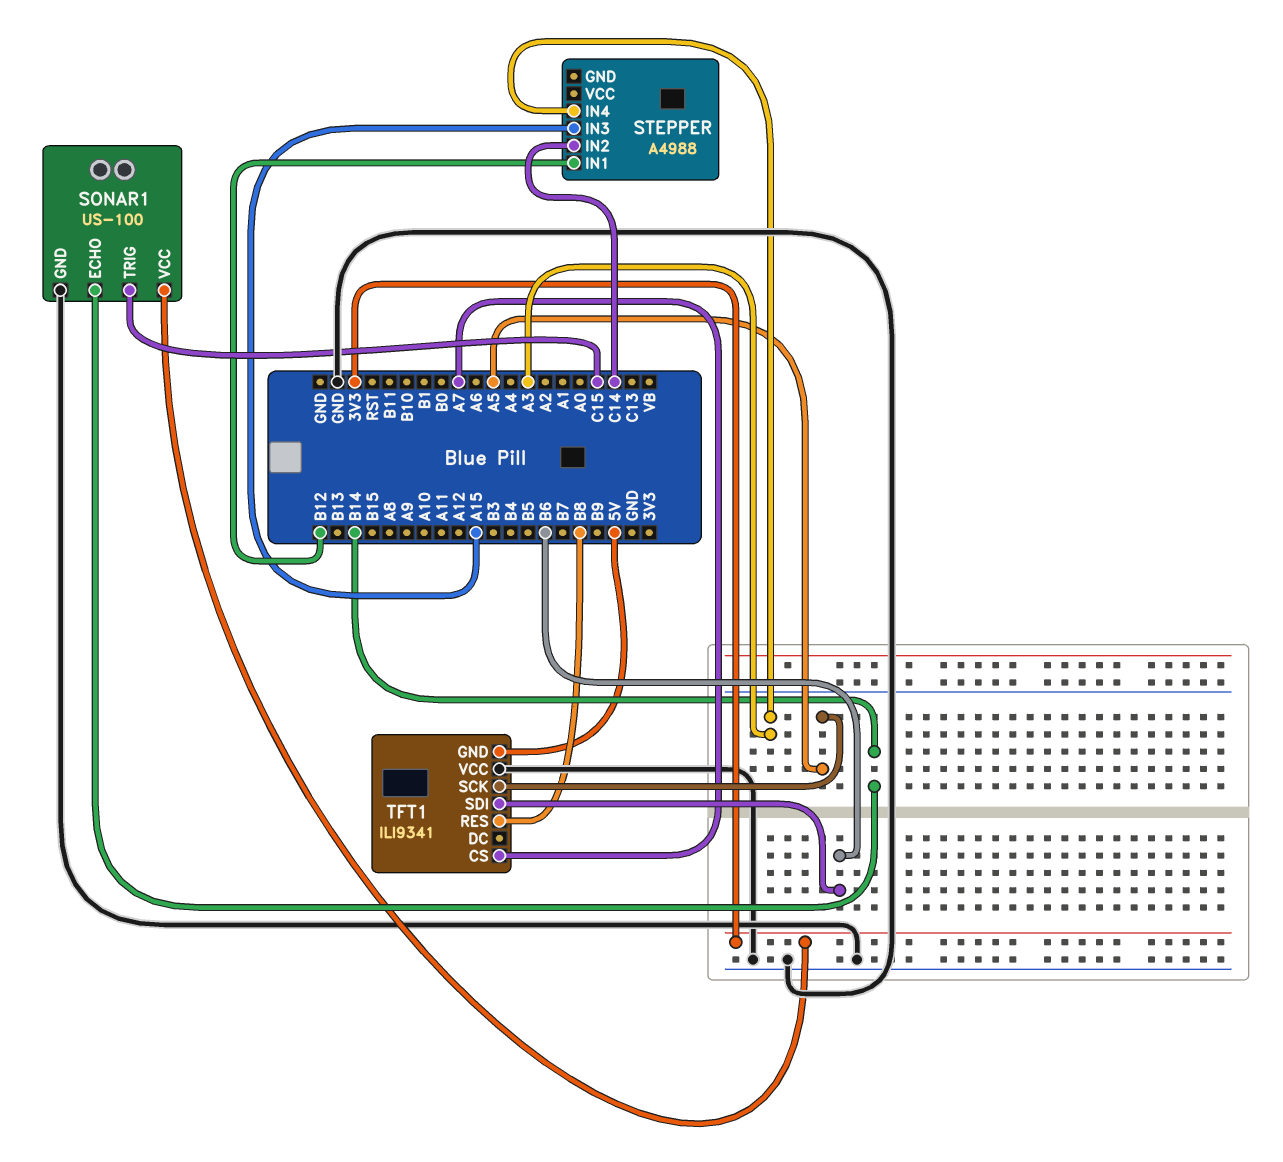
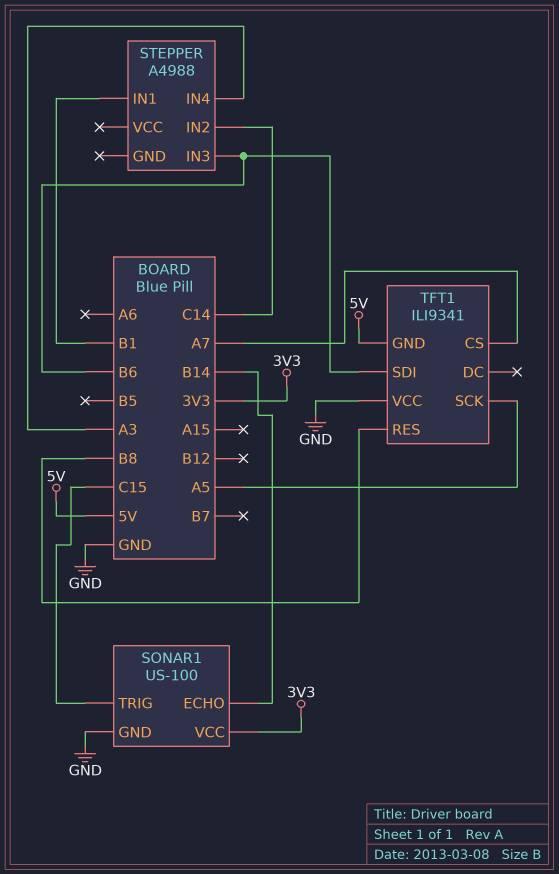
STEPPER pin IN1: B12 -> B1
STEPPER pin IN3: A15 -> B6

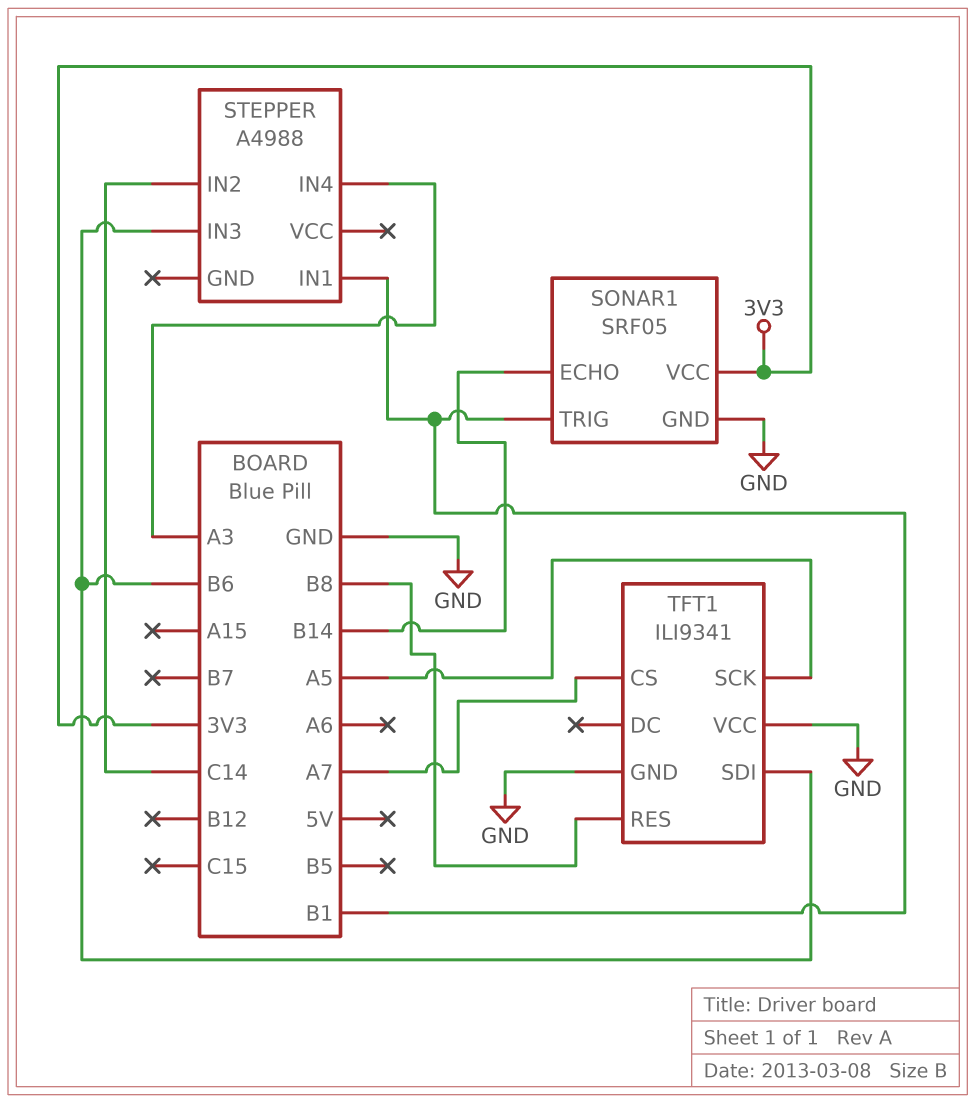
SONAR1: US-100 -> SRF05
SONAR1 pin TRIG: C15 -> B1
TFT1 pin GND: 5V -> GND

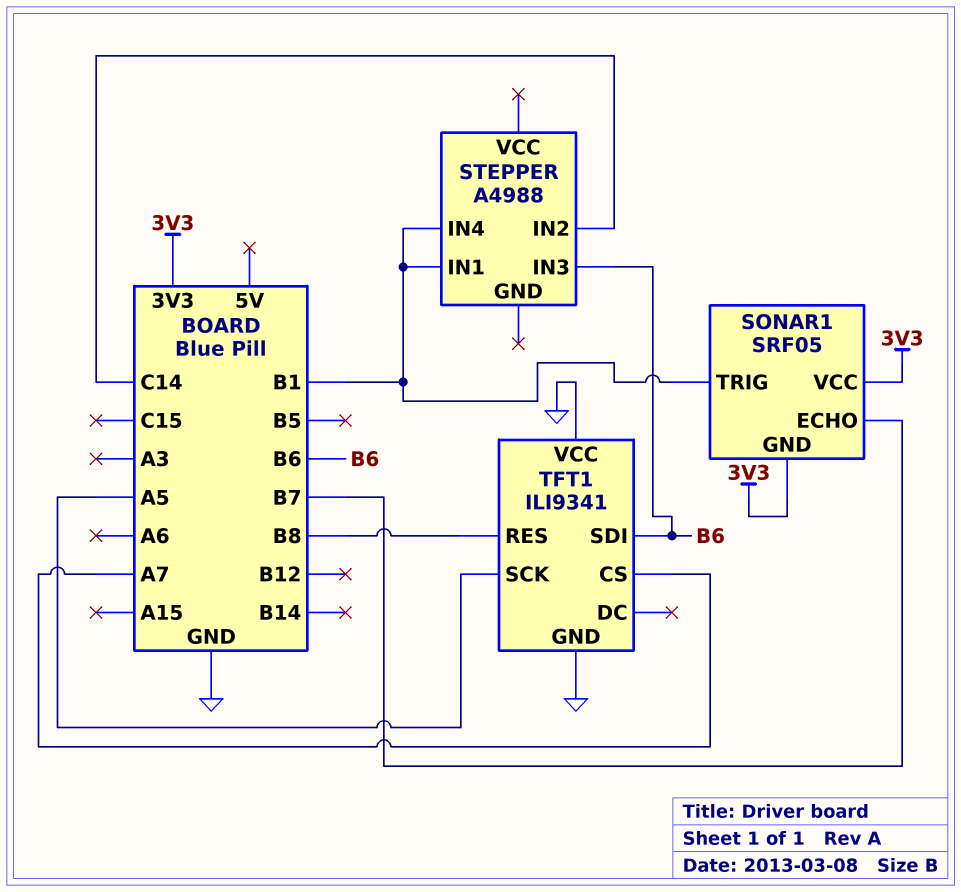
SONAR1 pin ECHO: B14 -> B7
SONAR1 pin GND: GND -> 3V3
STEPPER pin IN4: A3 -> B1

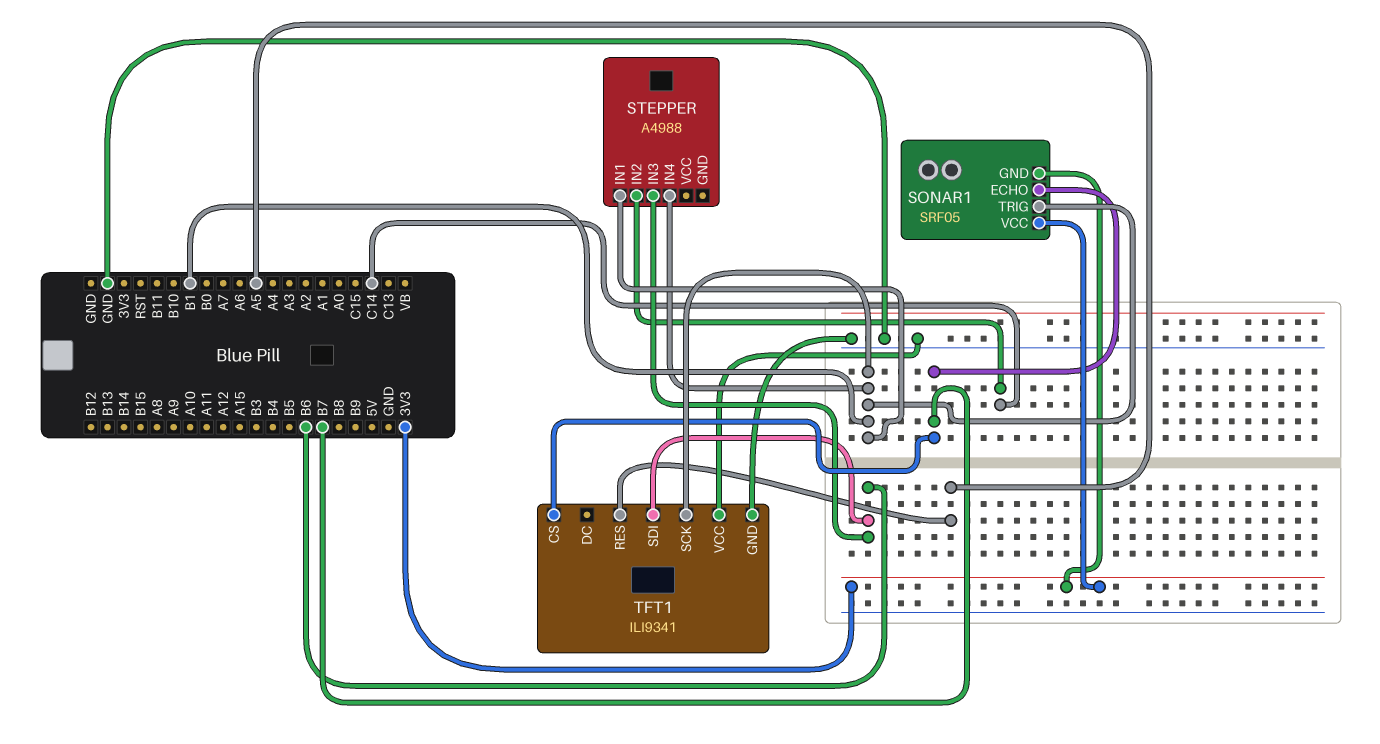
TFT1 pin CS: A7 -> B7
TFT1 pin RES: B8 -> A5
TFT1 pin SCK: A5 -> B1

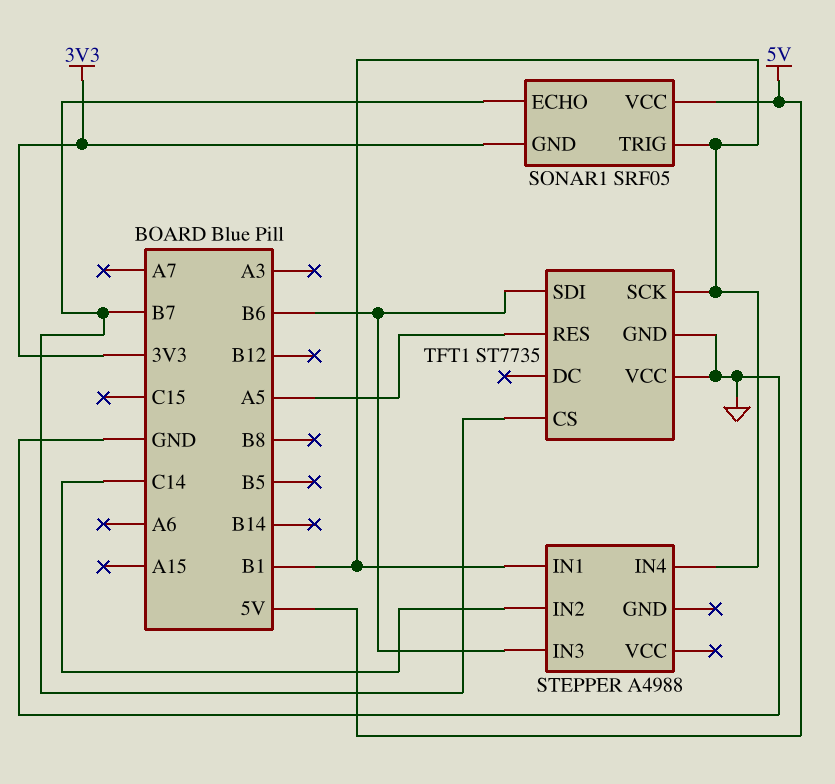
SONAR1 pin VCC: 3V3 -> 5V
TFT1: ILI9341 -> ST7735

